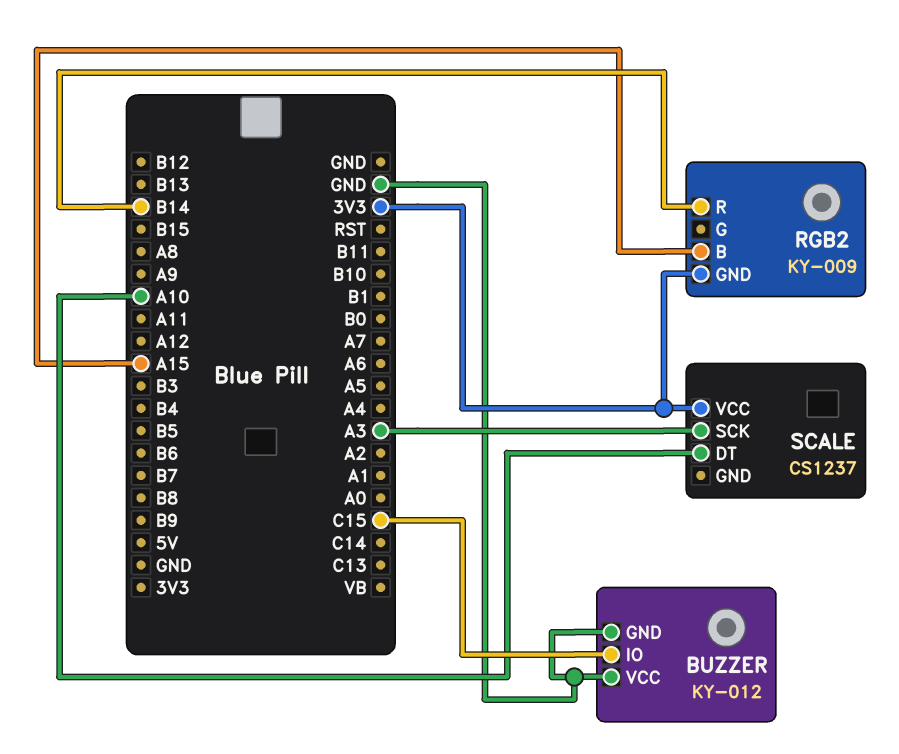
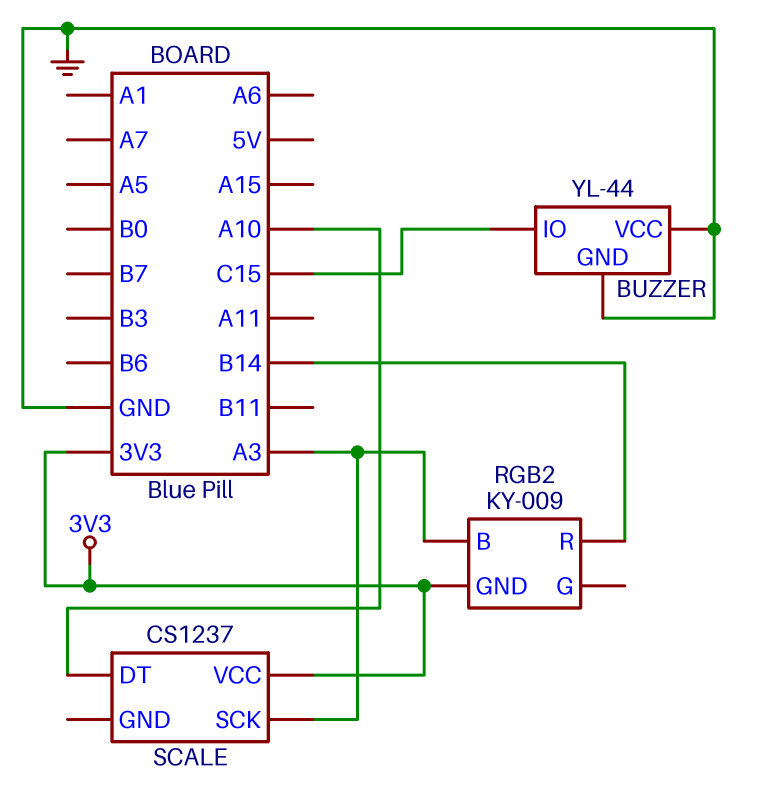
BUZZER: KY-012 -> YL-44
RGB2 pin B: A15 -> A3

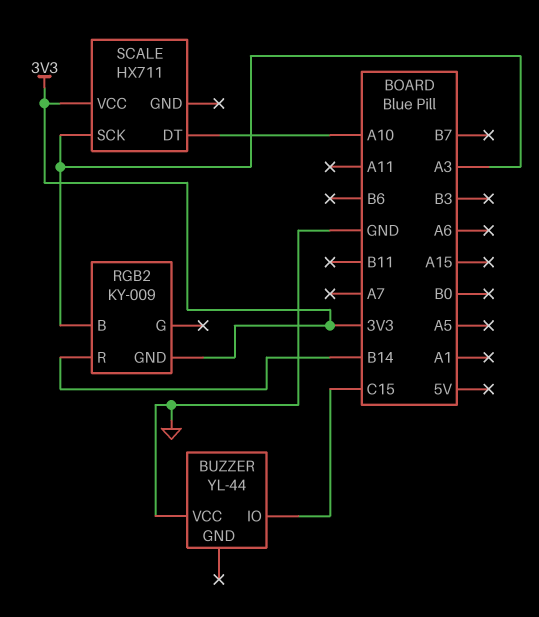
BUZZER pin GND: GND -> none
SCALE: CS1237 -> HX711

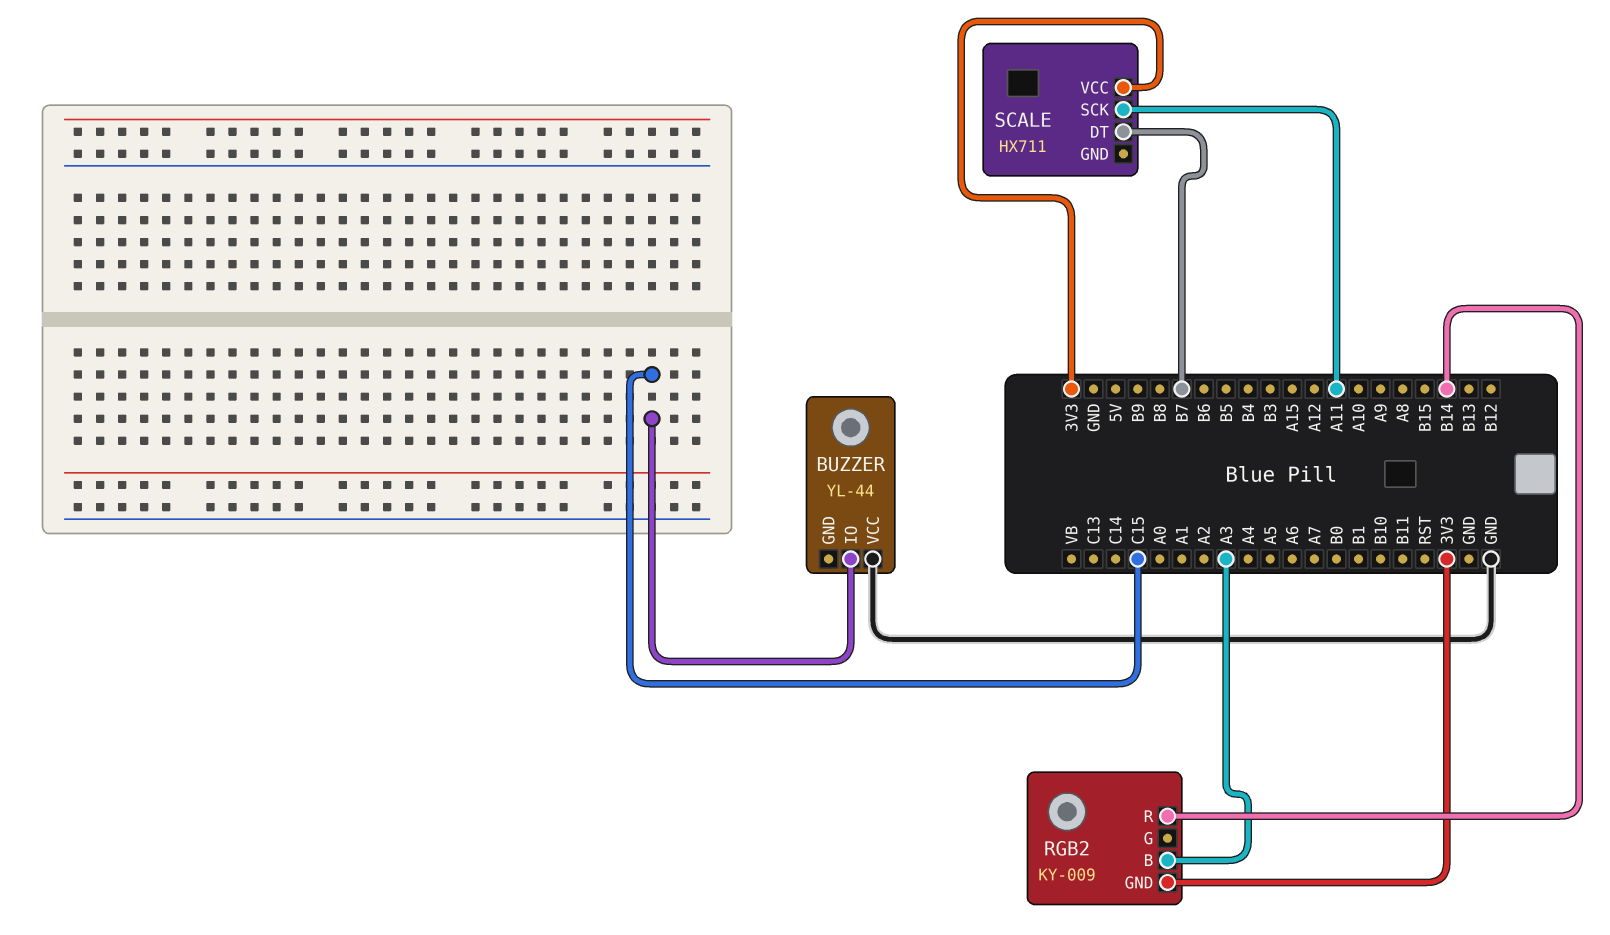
SCALE pin DT: A10 -> B7
SCALE pin SCK: A3 -> A11

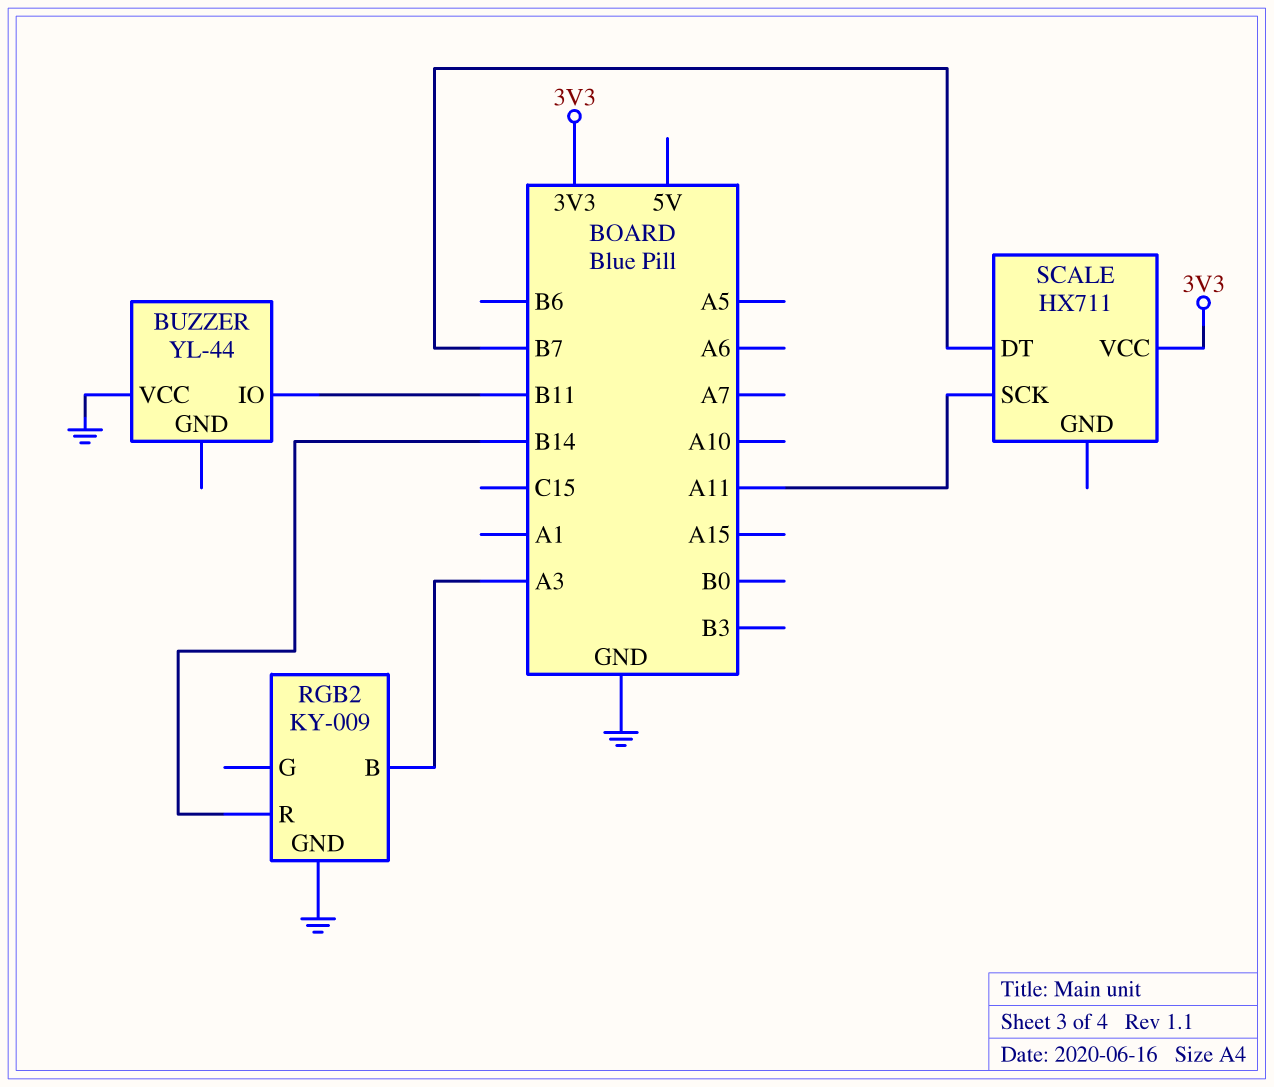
BUZZER pin IO: C15 -> B11
RGB2 pin GND: 3V3 -> GND

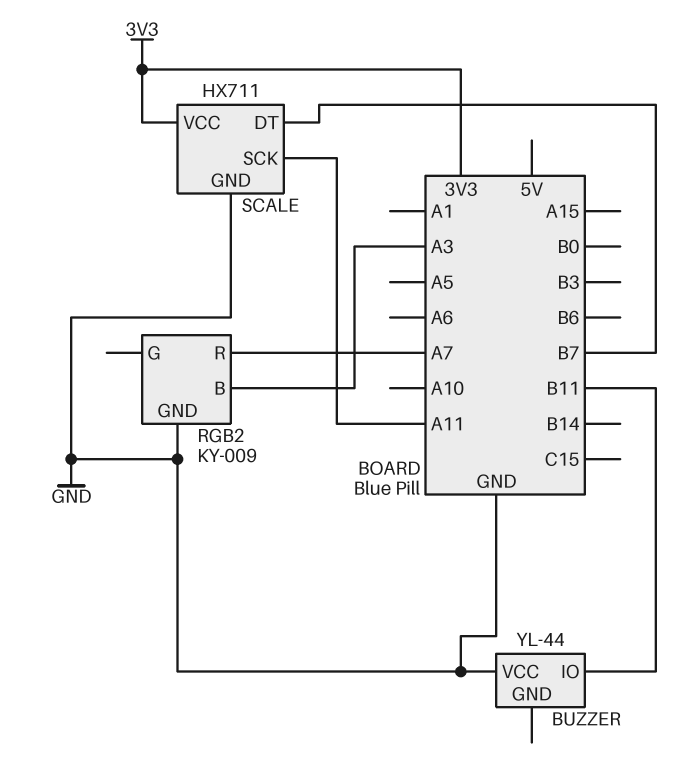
RGB2 pin R: B14 -> A7
SCALE pin GND: none -> GND

